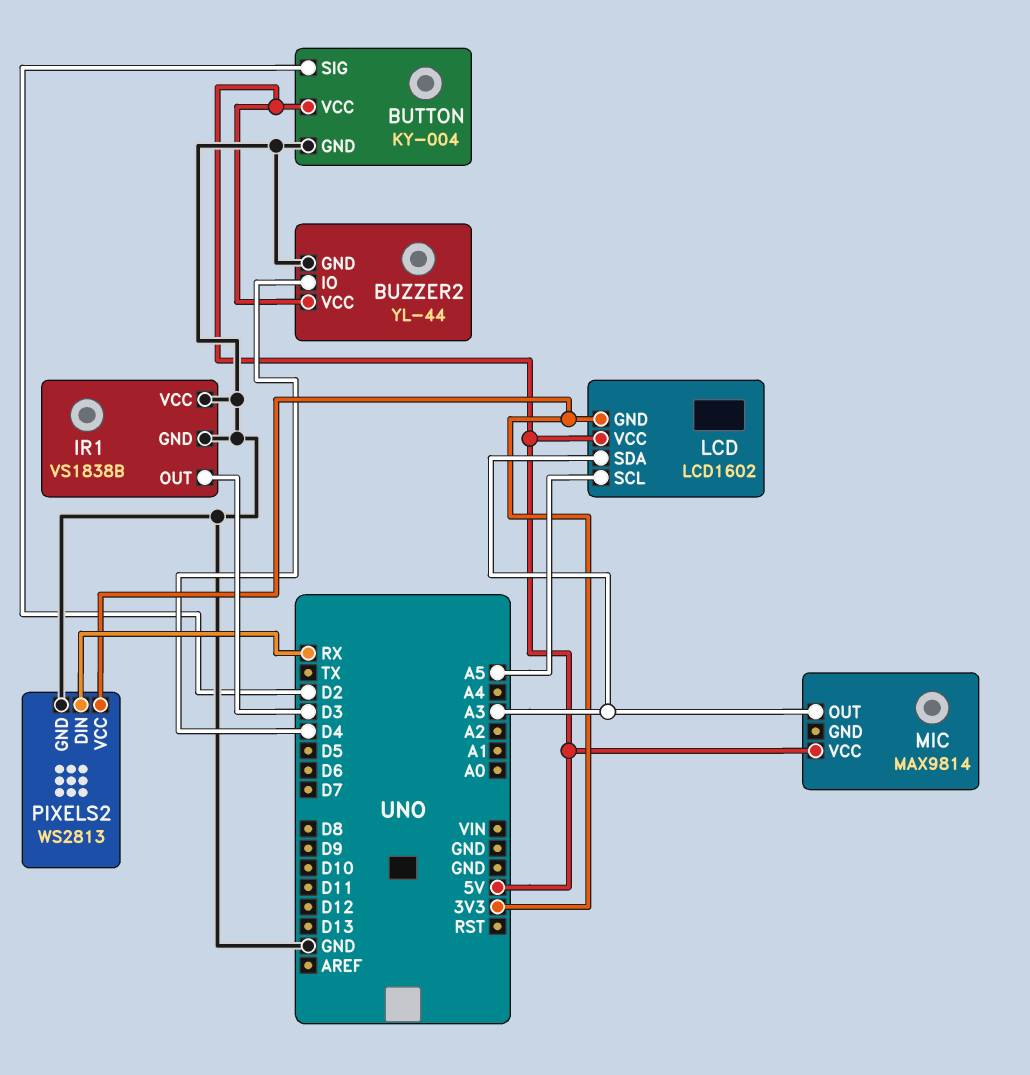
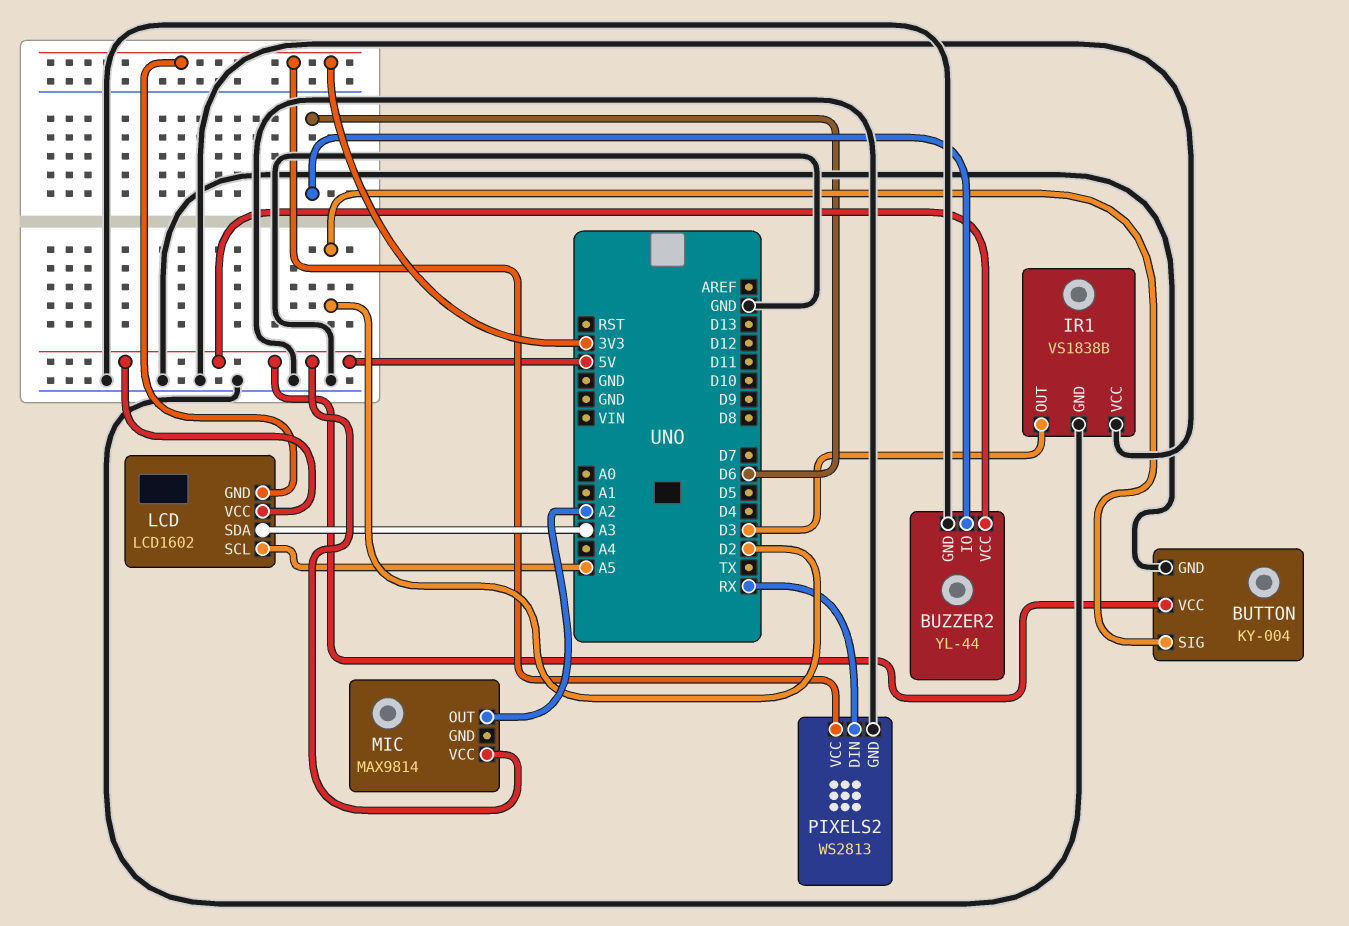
BUZZER2 pin IO: D4 -> D6
MIC pin OUT: A3 -> A2

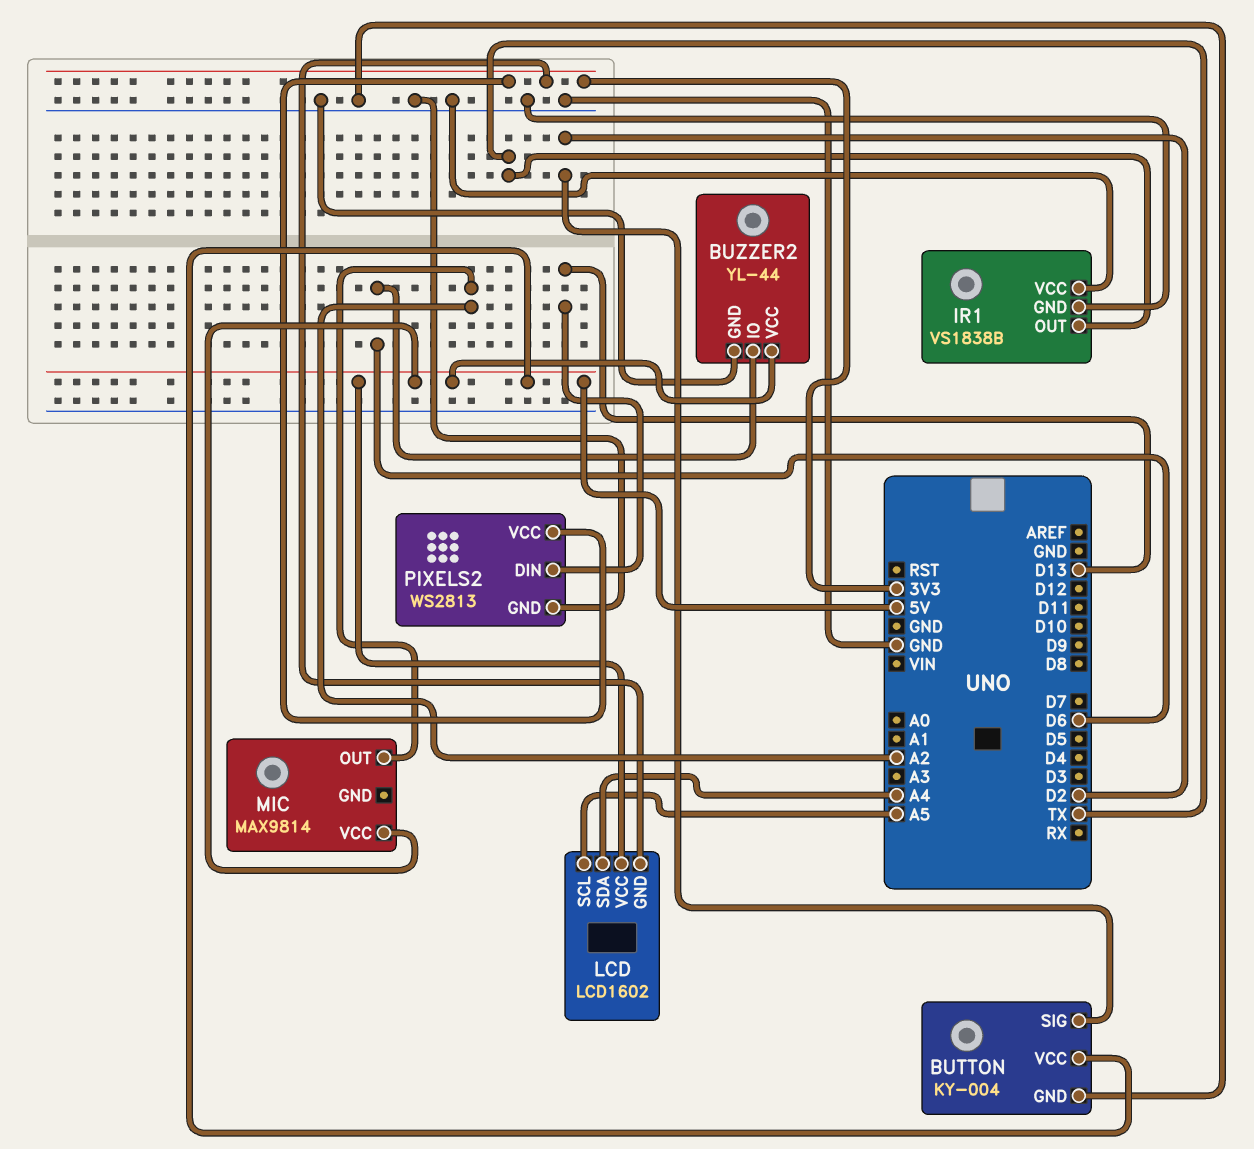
IR1 pin OUT: D3 -> TX
LCD pin SDA: A3 -> A4
PIXELS2 pin DIN: RX -> D13

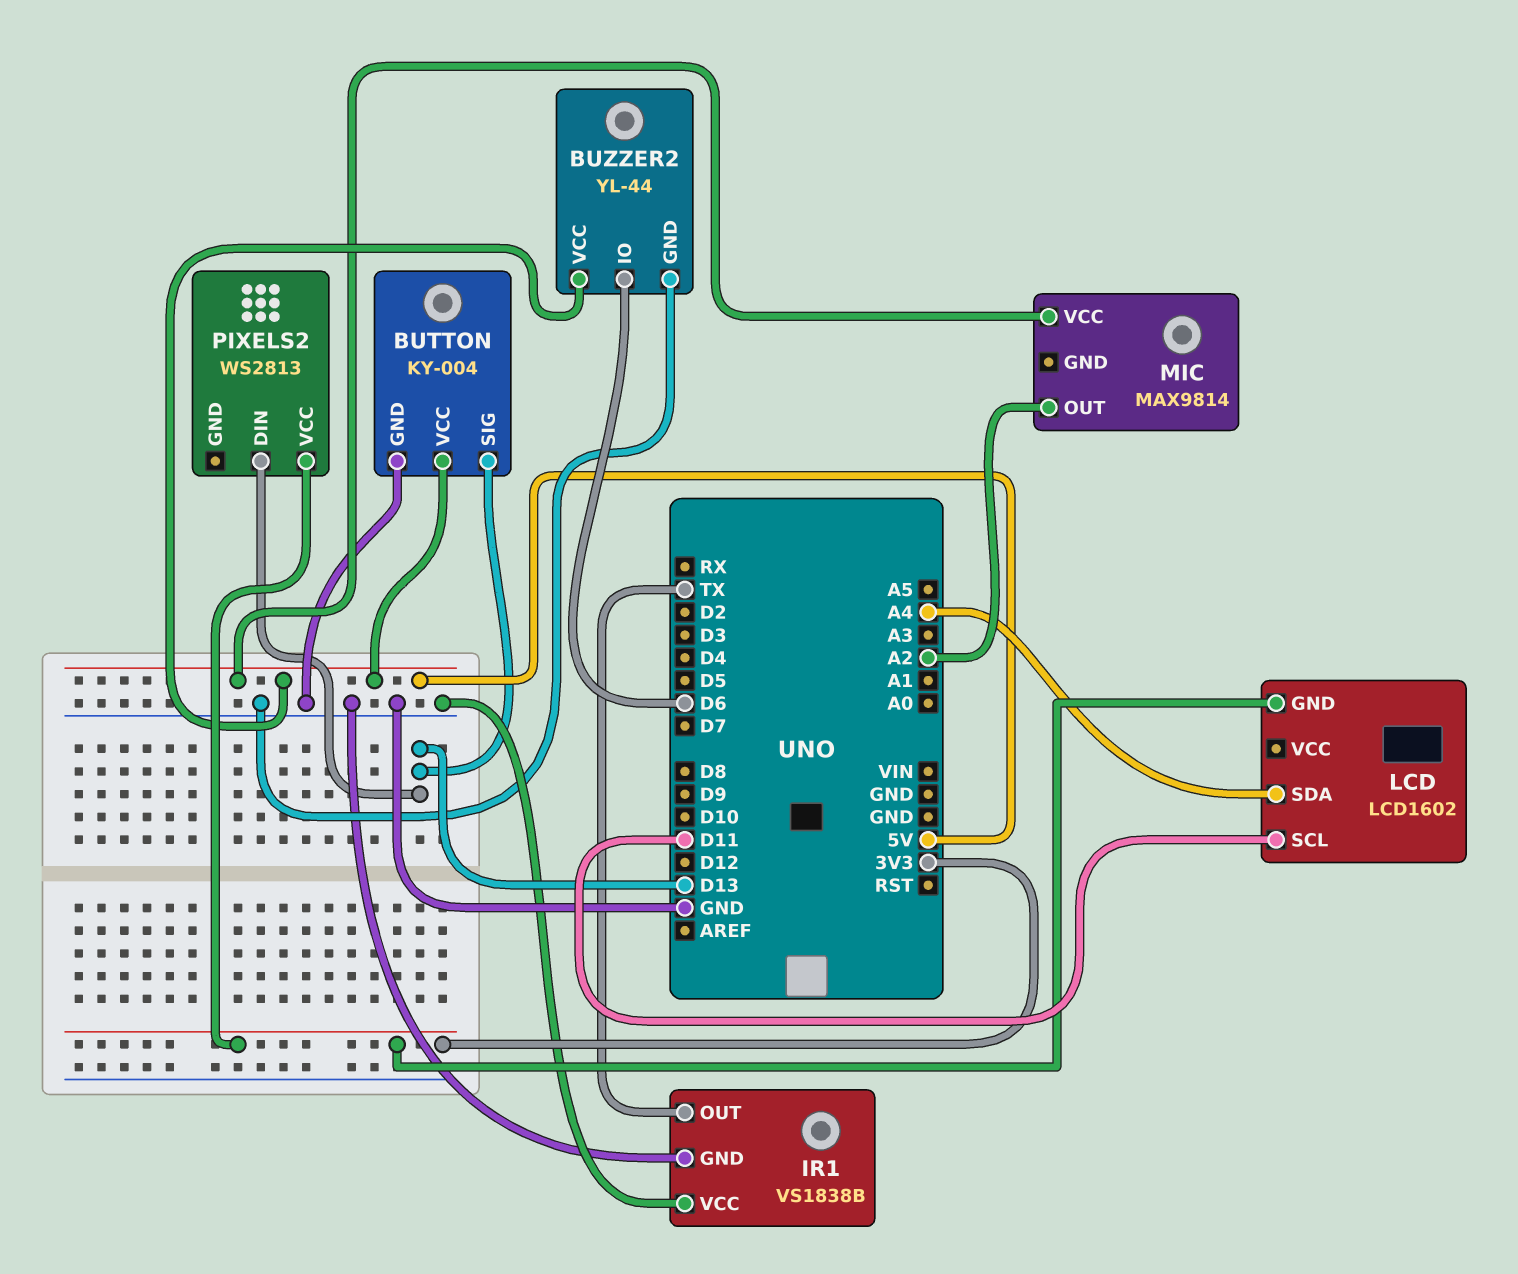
BUTTON pin SIG: D2 -> D13
LCD pin SCL: A5 -> D11
LCD pin VCC: 5V -> none
PIXELS2 pin GND: GND -> none

